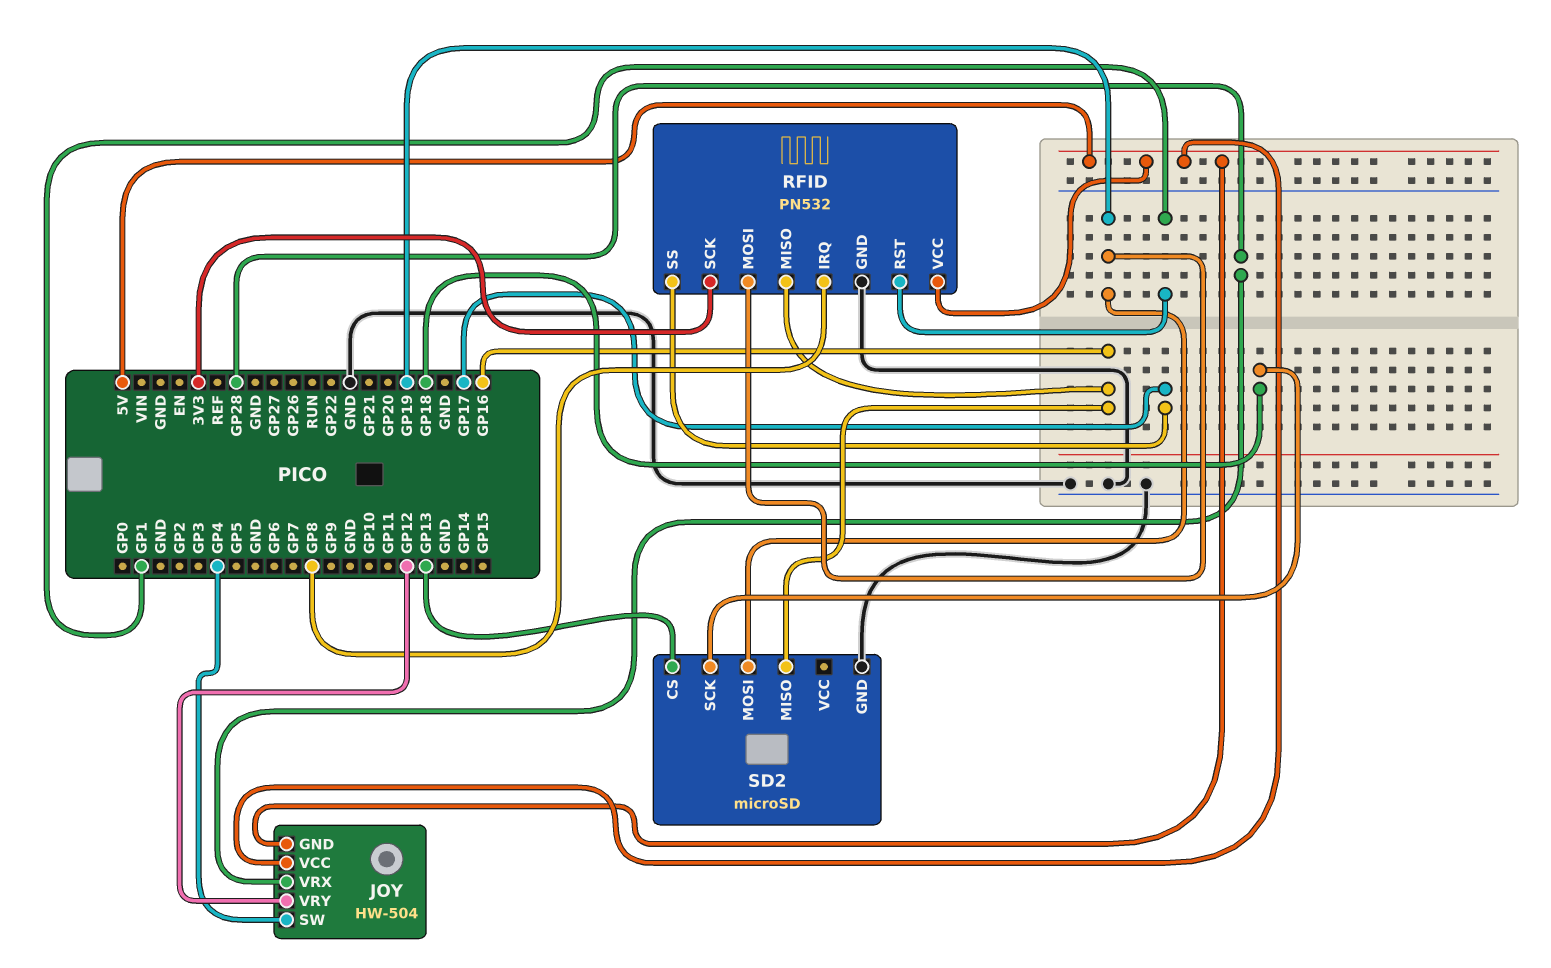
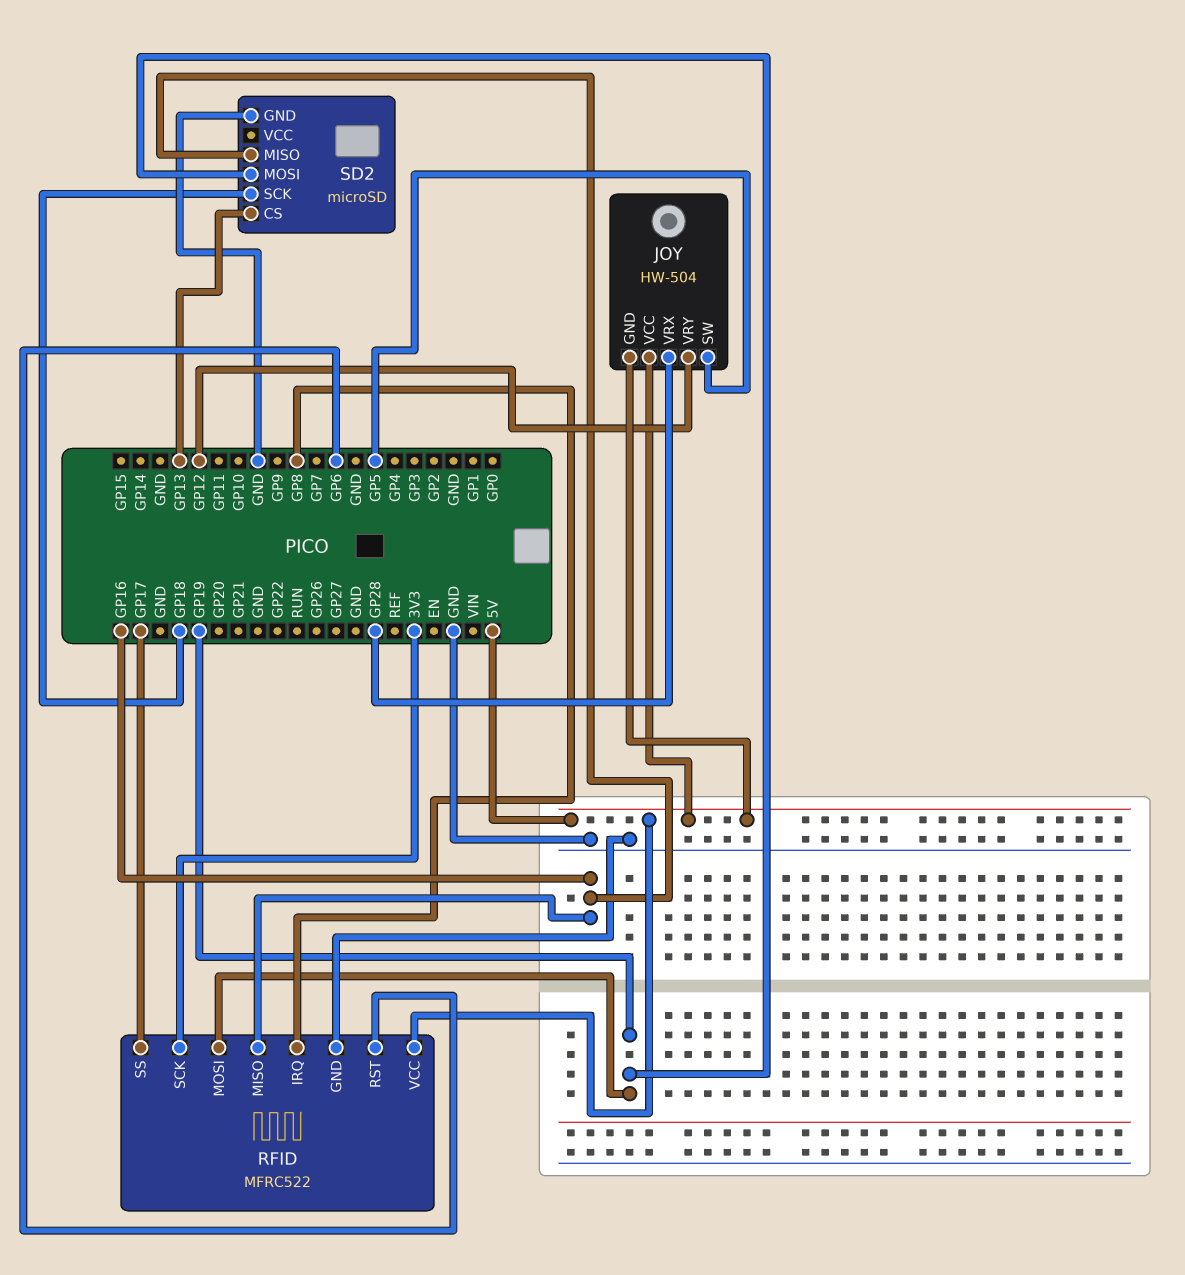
JOY pin SW: GP4 -> GP5
RFID: PN532 -> MFRC522
RFID pin RST: GP1 -> GP6

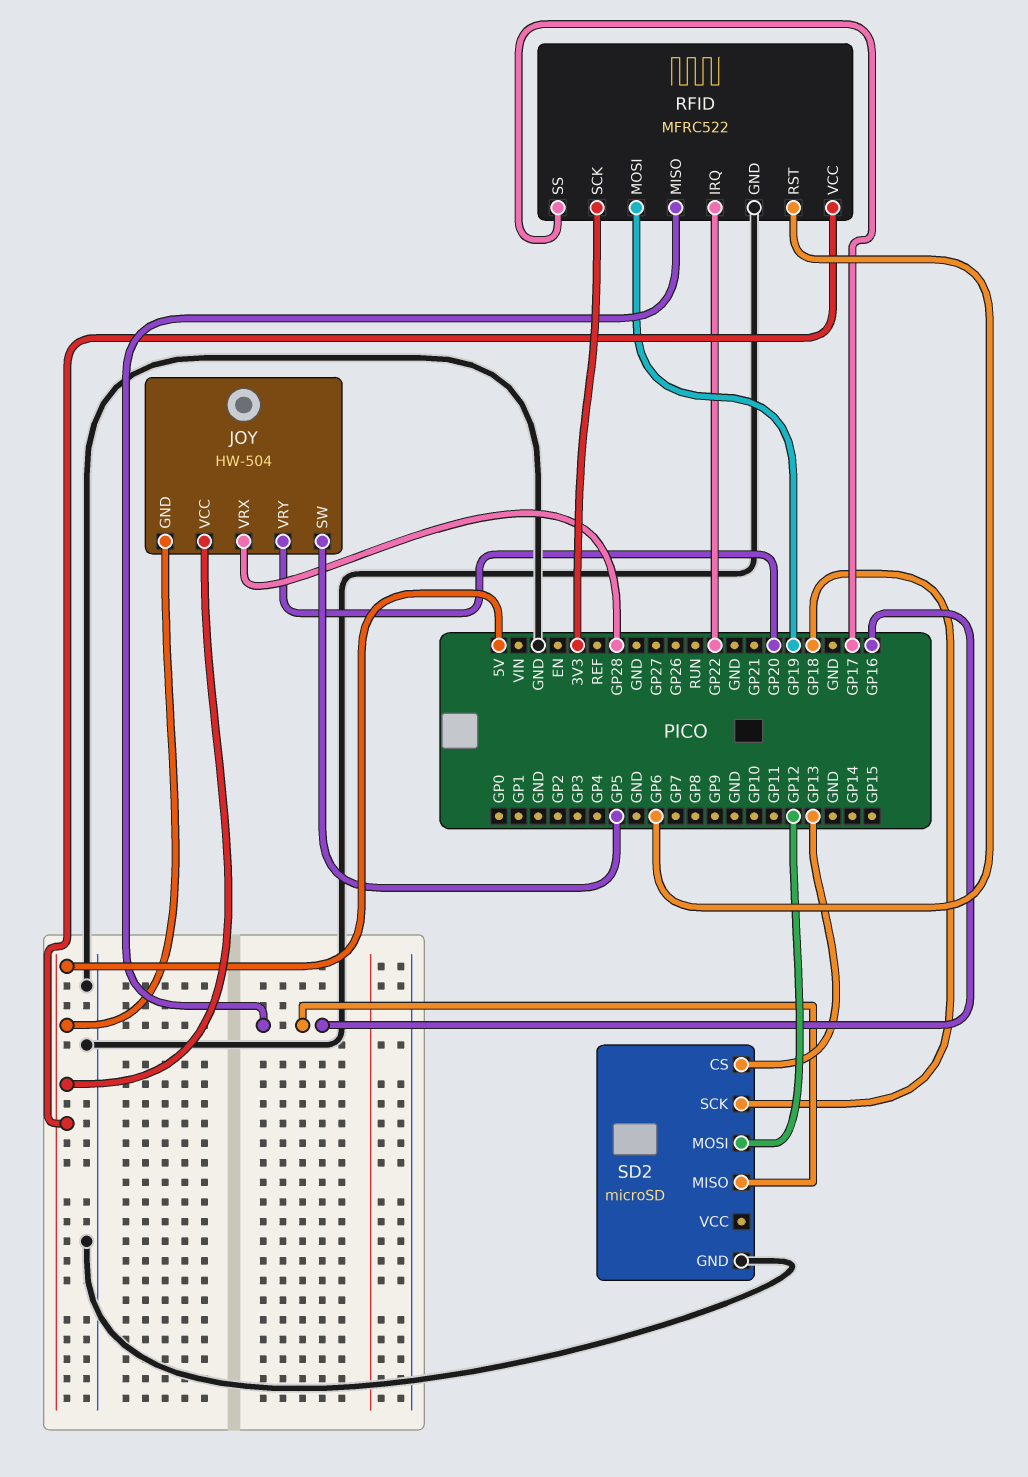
JOY pin VRY: GP12 -> GP20
RFID pin IRQ: GP8 -> GP22
SD2 pin MOSI: GP19 -> GP12

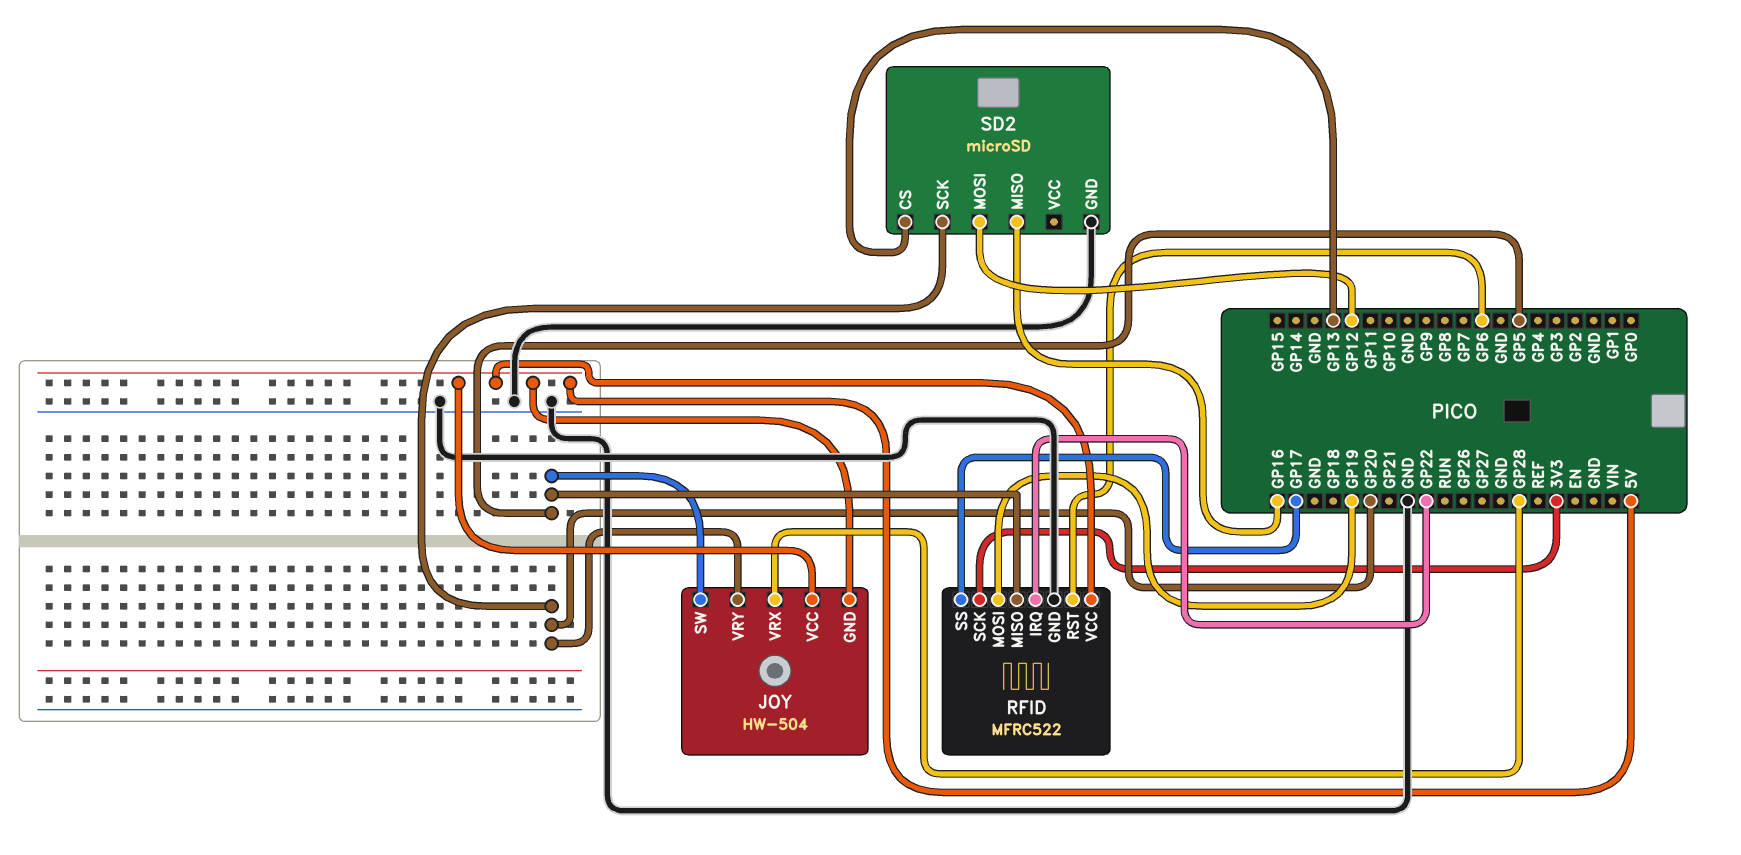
RFID pin MISO: GP16 -> GP5
SD2 pin SCK: GP18 -> GP20

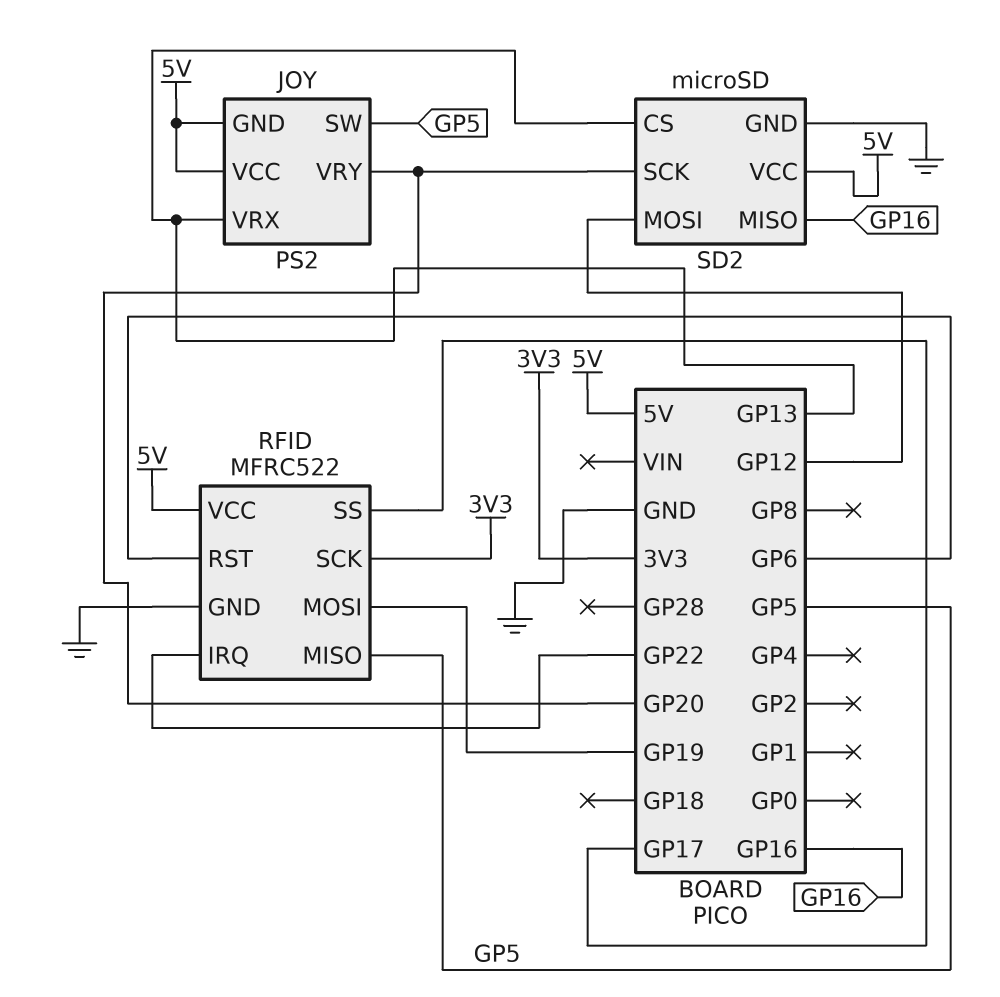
JOY: HW-504 -> PS2
JOY pin VRX: GP28 -> GP13
SD2 pin VCC: none -> 5V

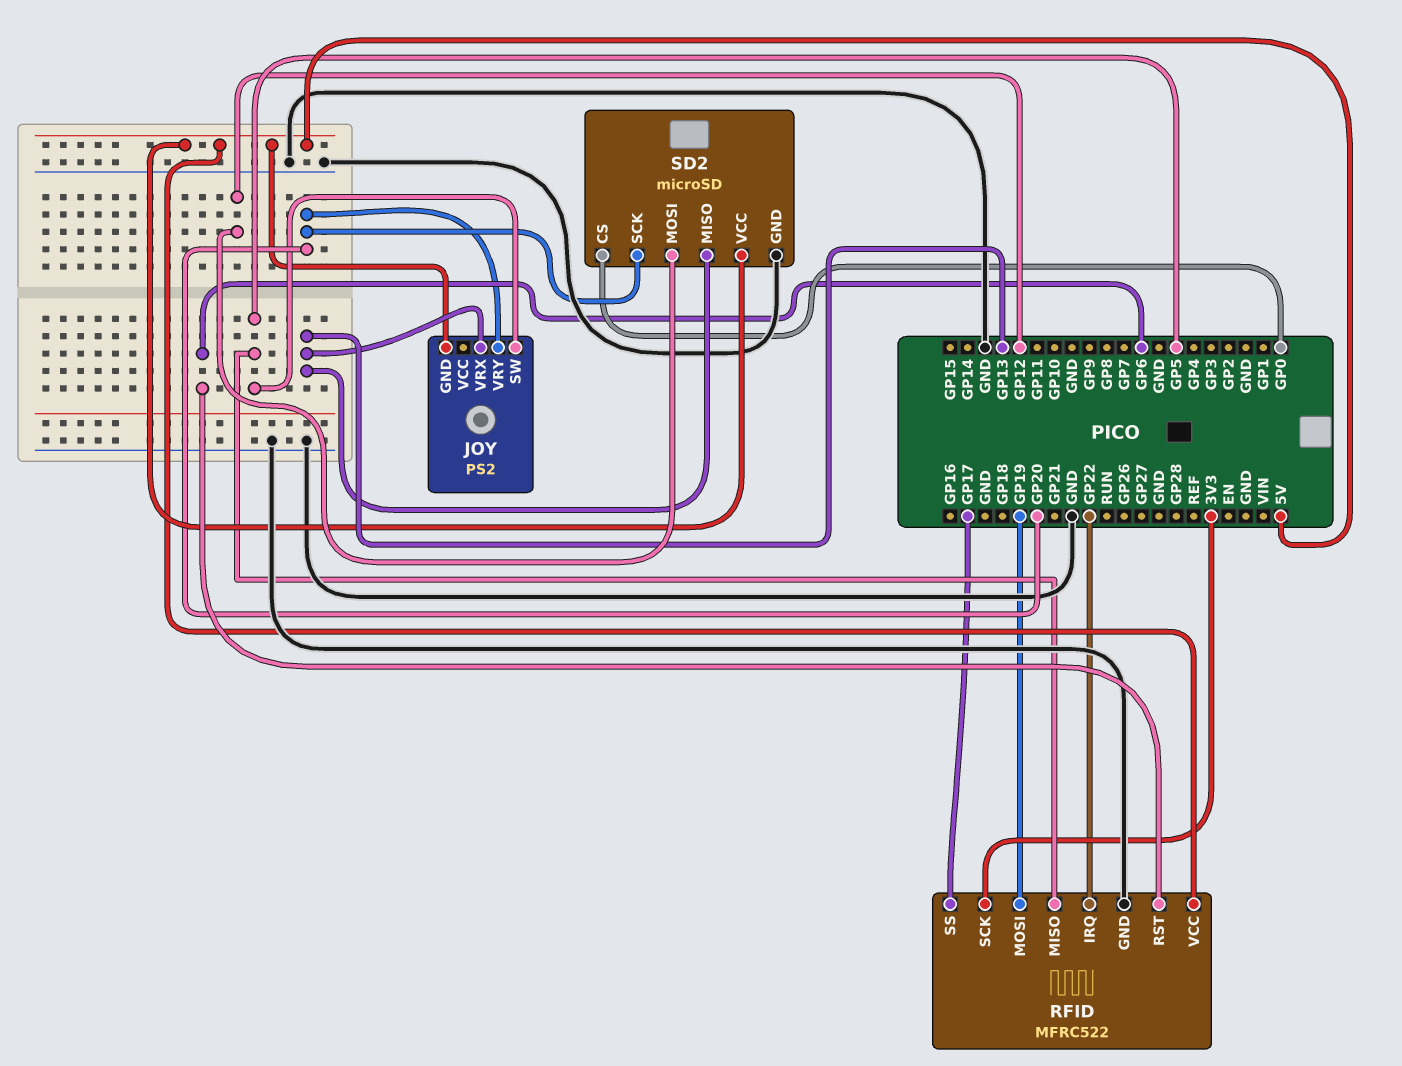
JOY pin VCC: 5V -> none
SD2 pin CS: GP13 -> GP0
SD2 pin MISO: GP16 -> GP13

